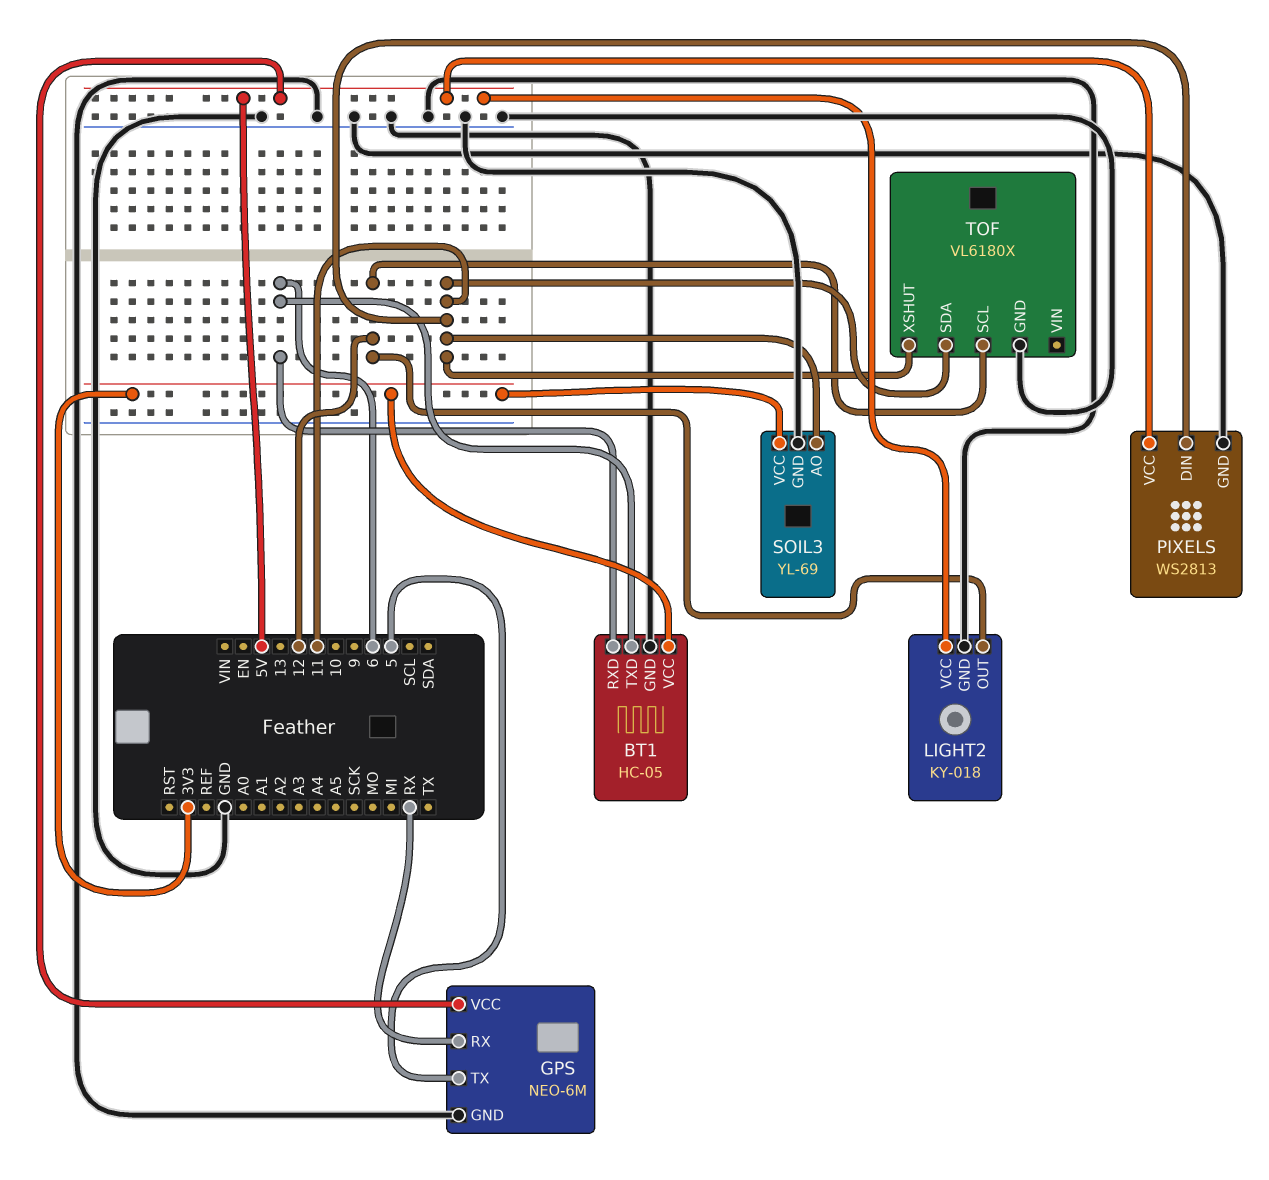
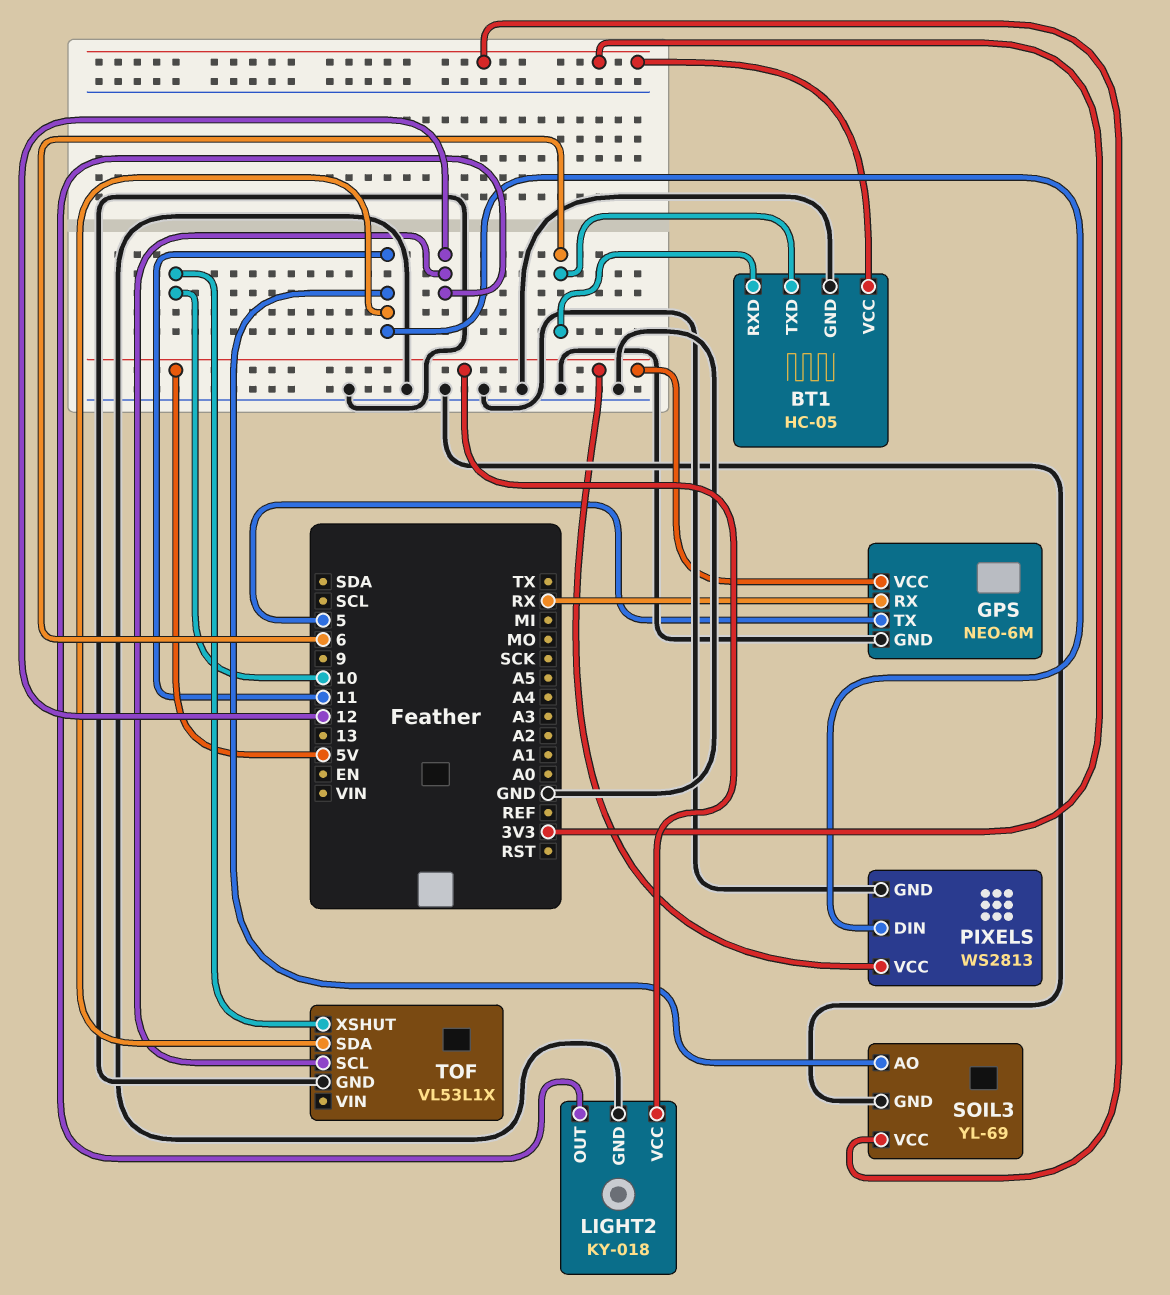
TOF: VL6180X -> VL53L1X
TOF pin XSHUT: 11 -> 10

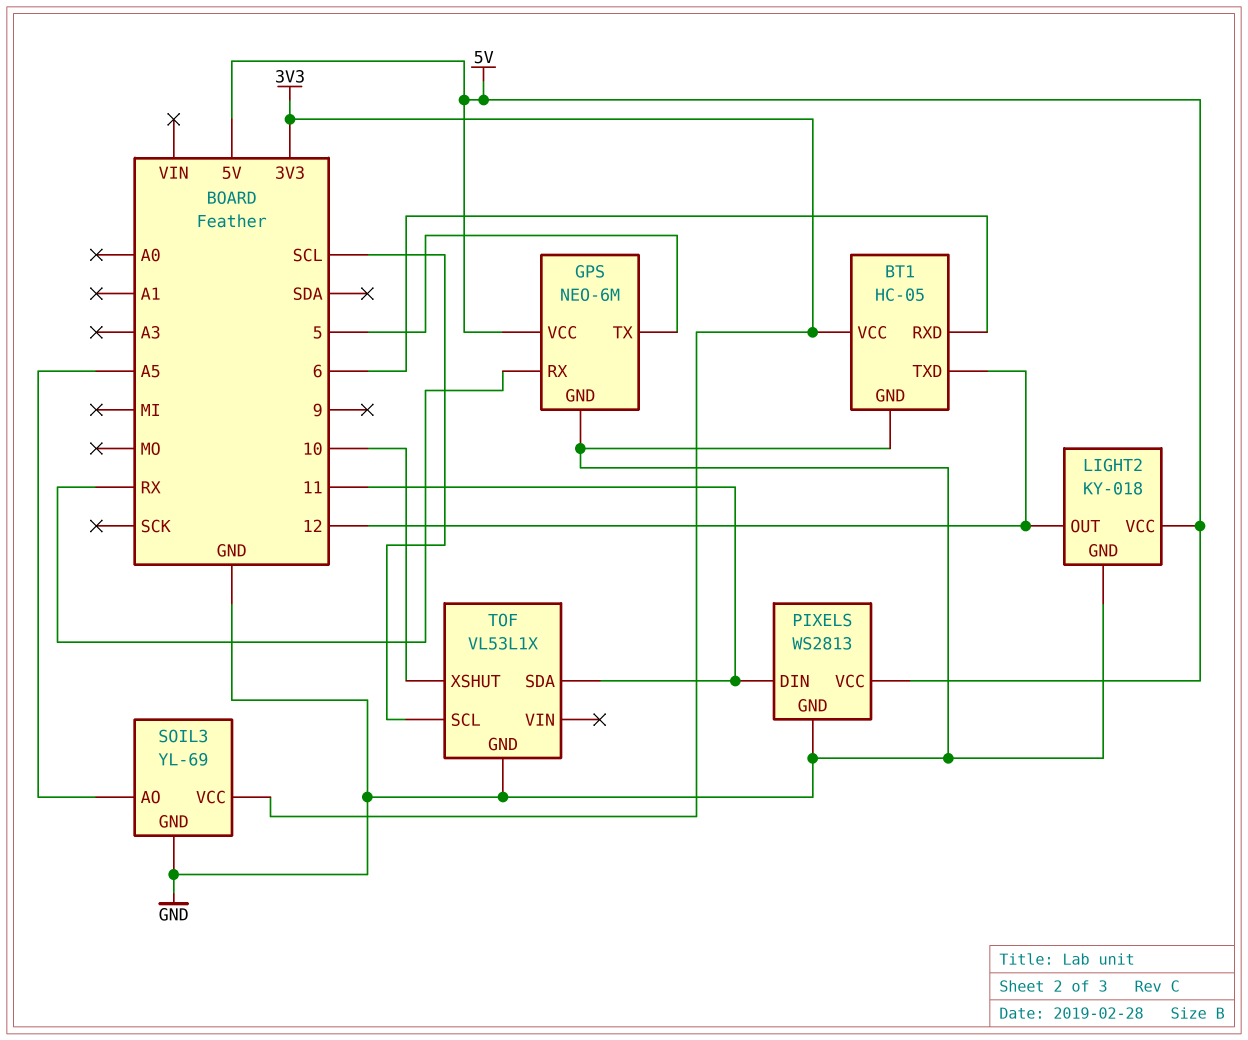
BT1 pin TXD: 6 -> 12
SOIL3 pin AO: 11 -> A5
TOF pin SCL: 12 -> SCL

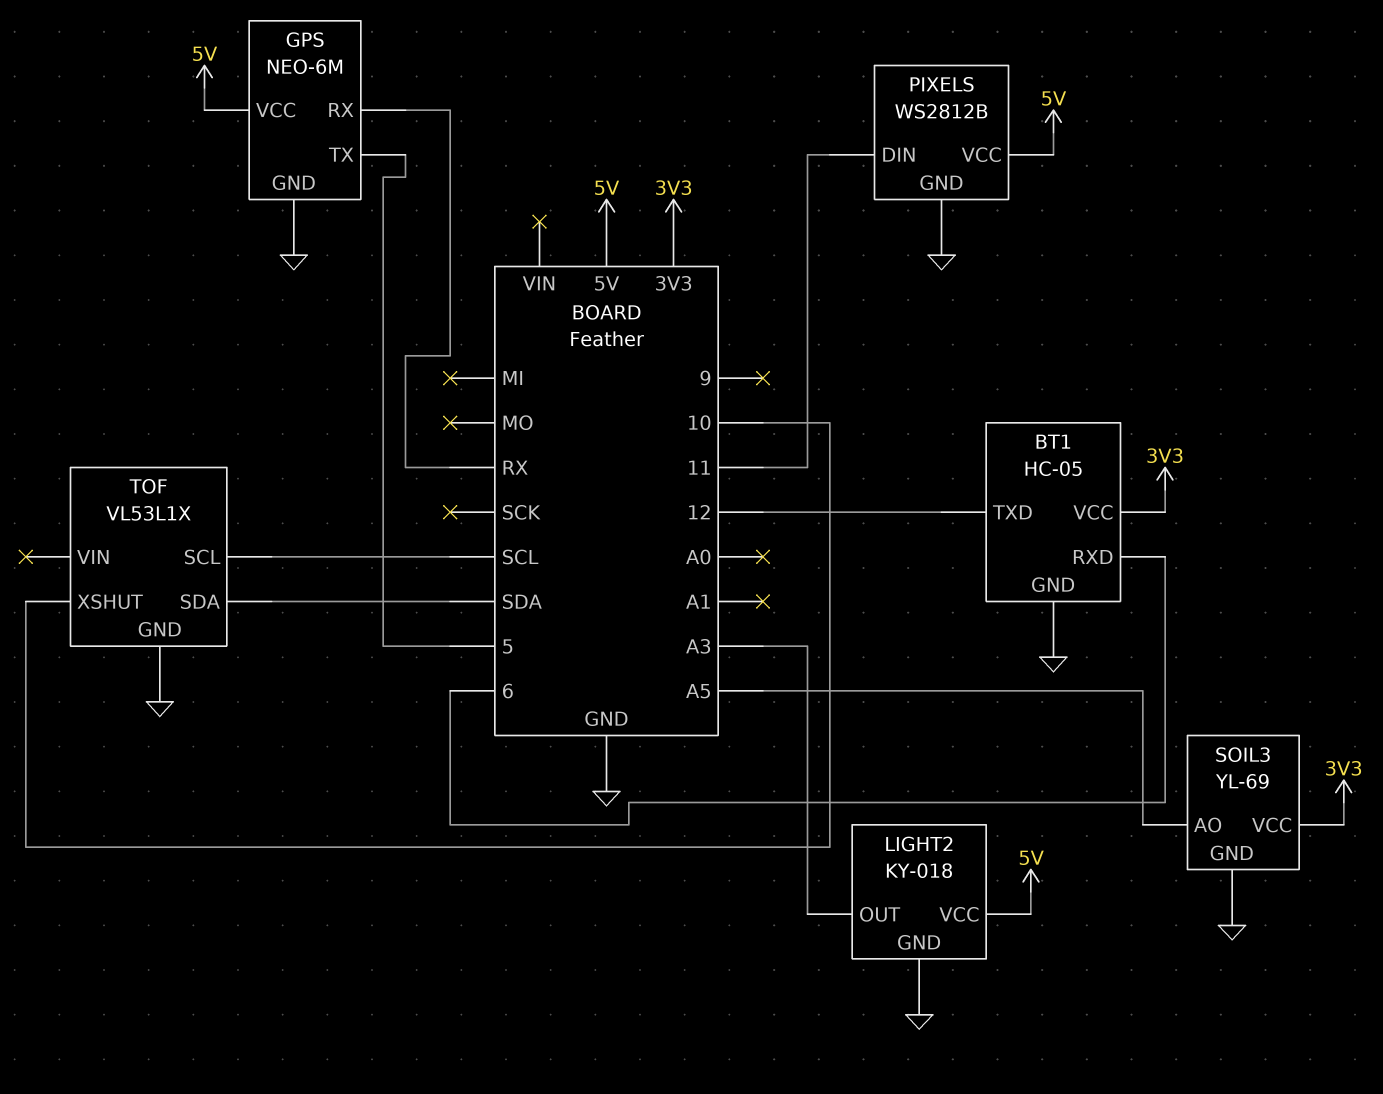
LIGHT2 pin OUT: 12 -> A3
PIXELS: WS2813 -> WS2812B
TOF pin SDA: 11 -> SDA

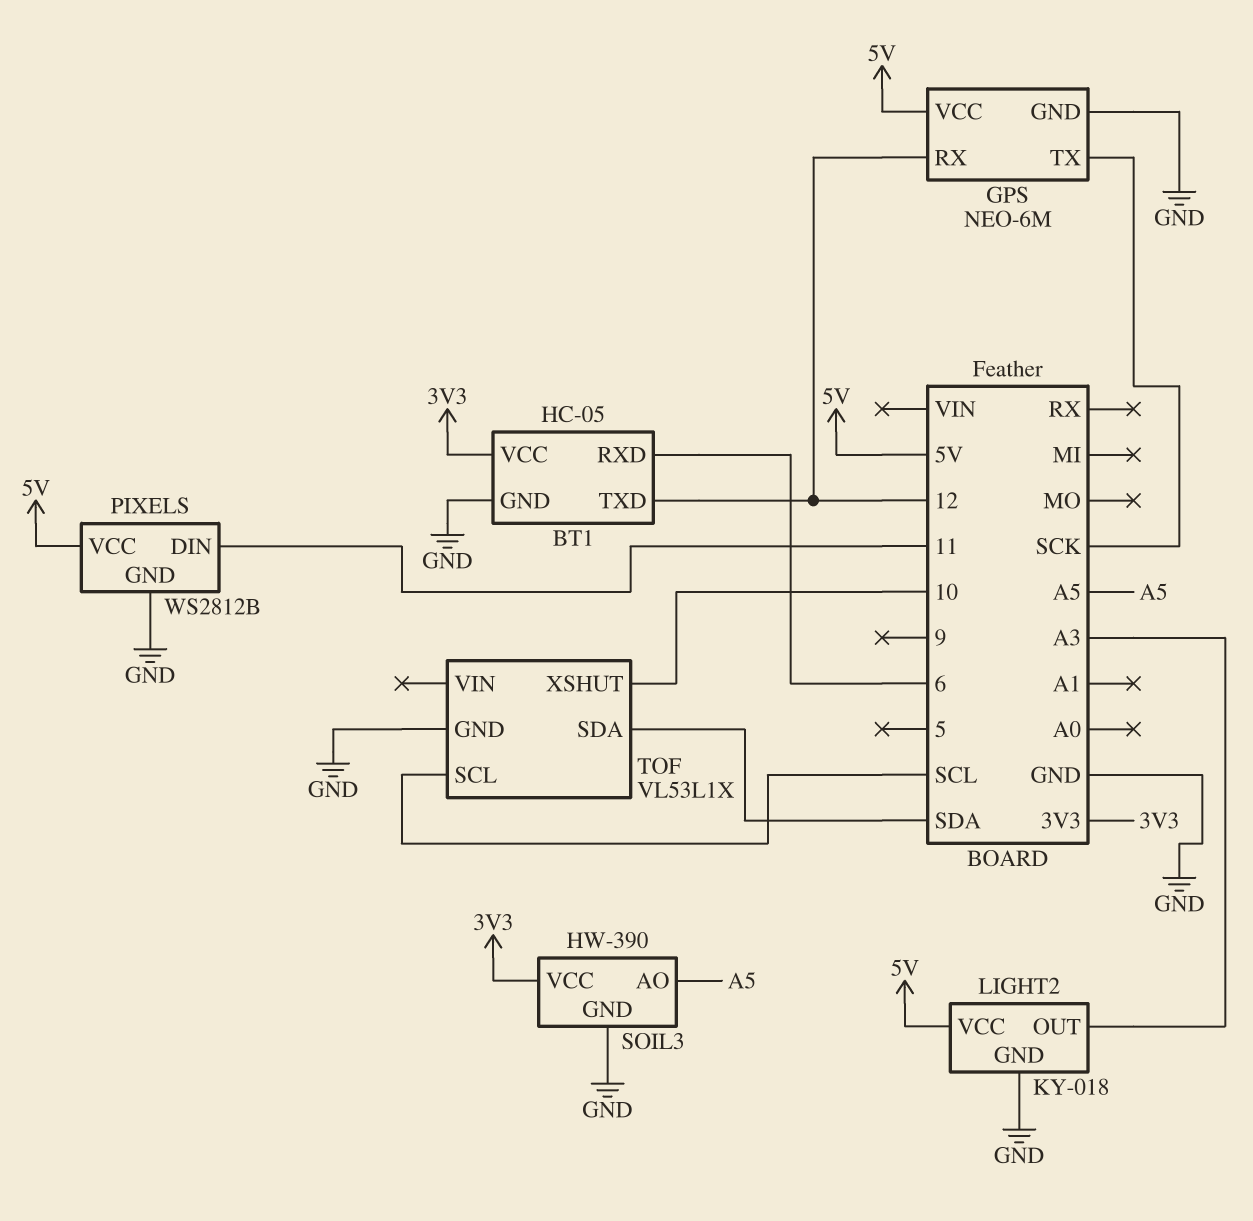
GPS pin RX: RX -> 12
GPS pin TX: 5 -> SCK
SOIL3: YL-69 -> HW-390

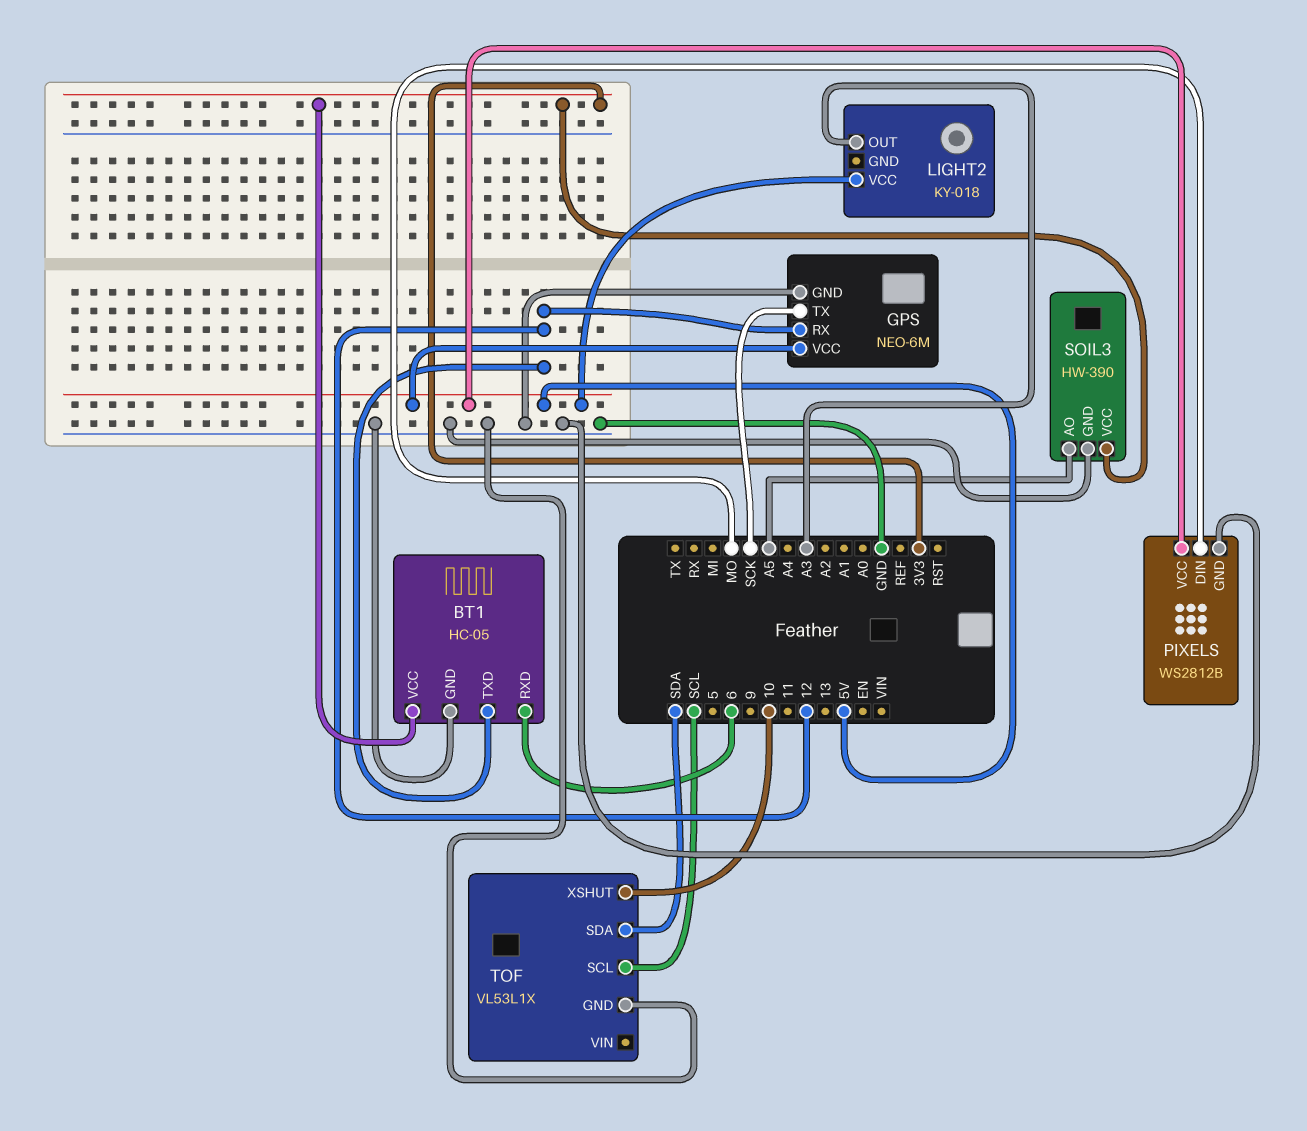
LIGHT2 pin GND: GND -> none
PIXELS pin DIN: 11 -> MO

